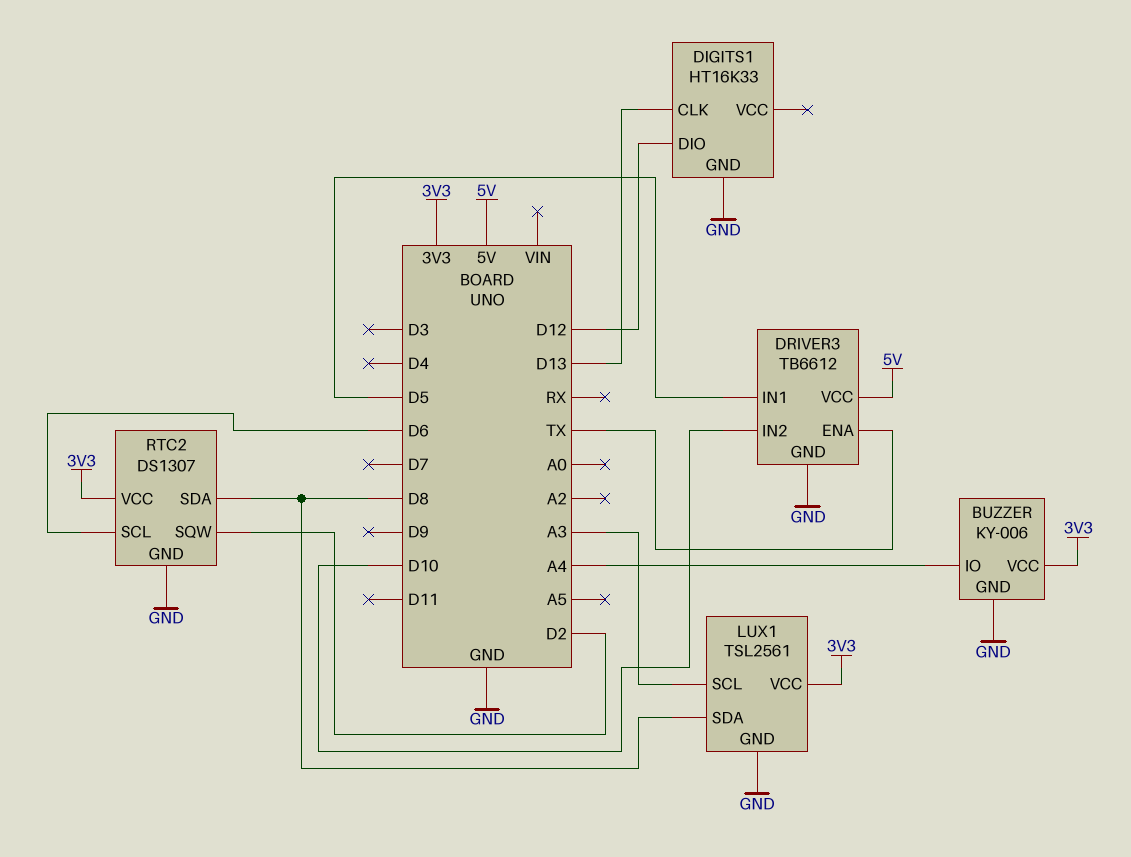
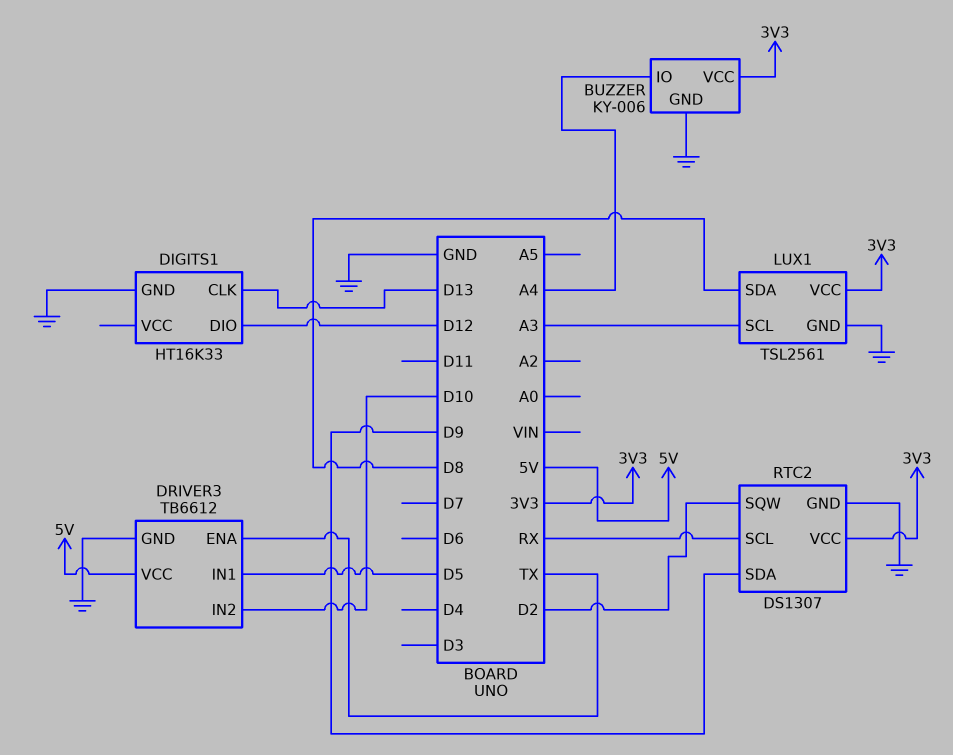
RTC2 pin SCL: D6 -> RX
RTC2 pin SDA: D8 -> D9

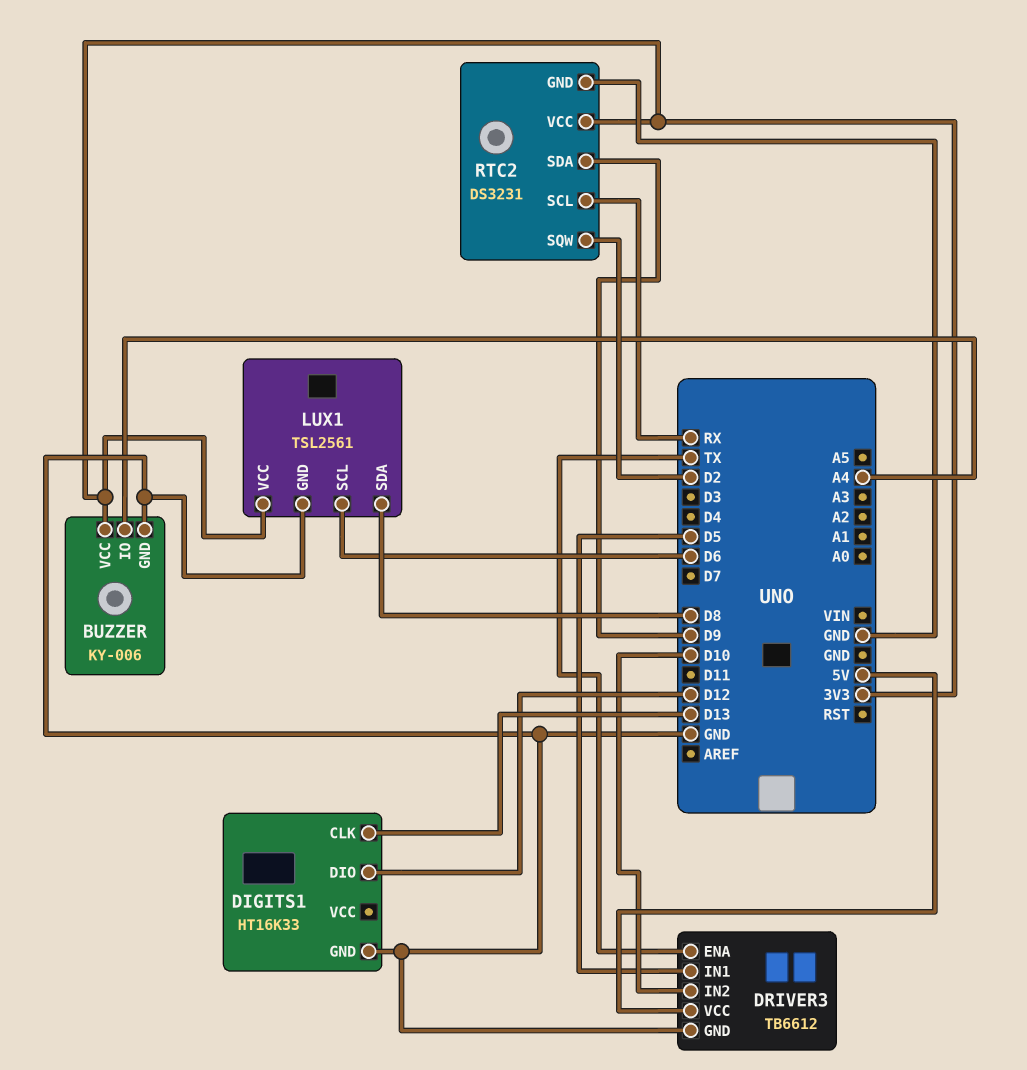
LUX1 pin SCL: A3 -> D6
RTC2: DS1307 -> DS3231

